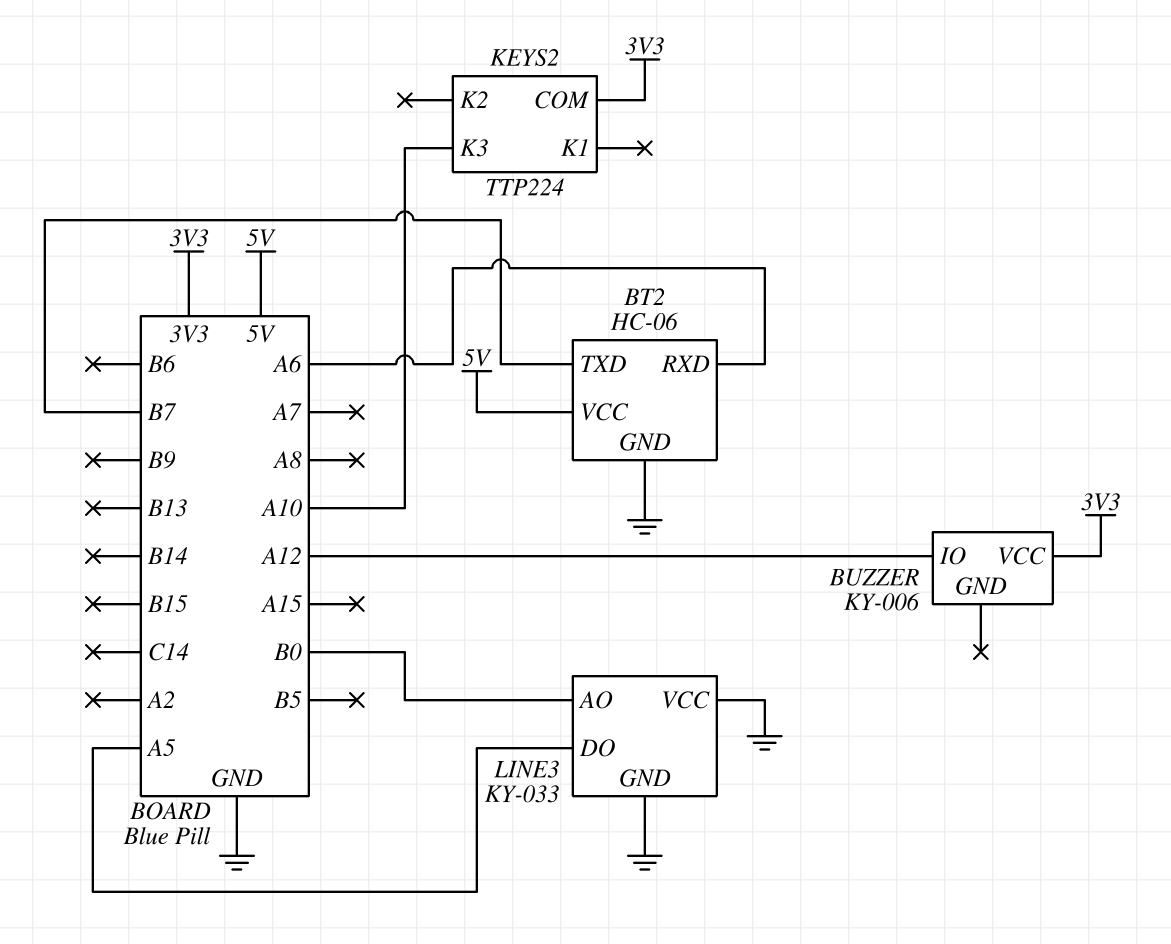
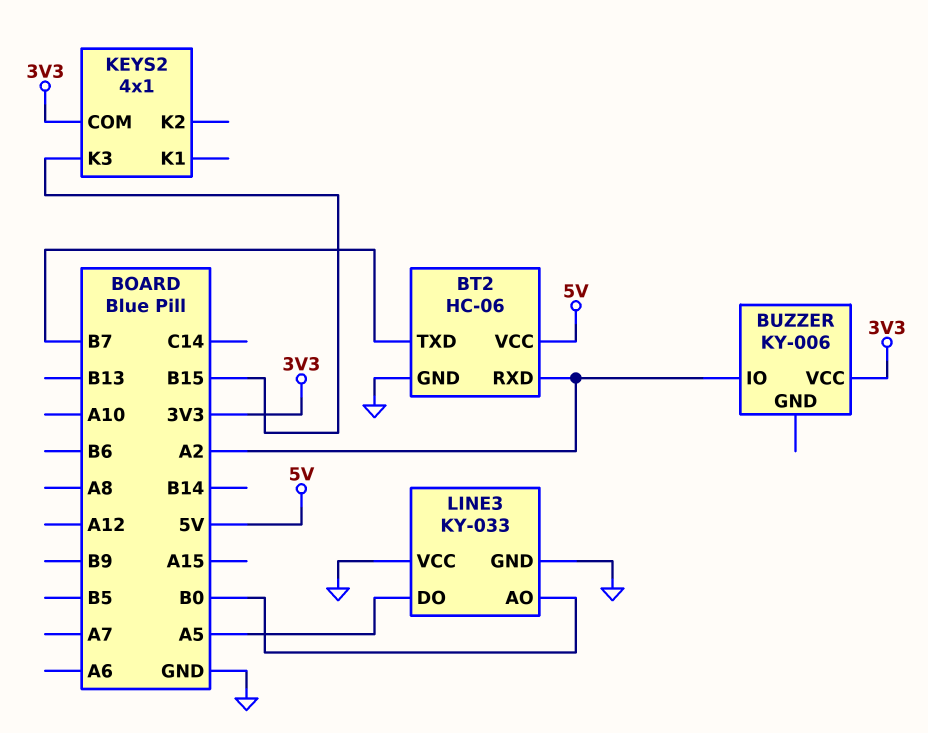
BT2 pin RXD: A6 -> A2
BUZZER pin IO: A12 -> A2
KEYS2: TTP224 -> 4x1
KEYS2 pin K3: A10 -> B15

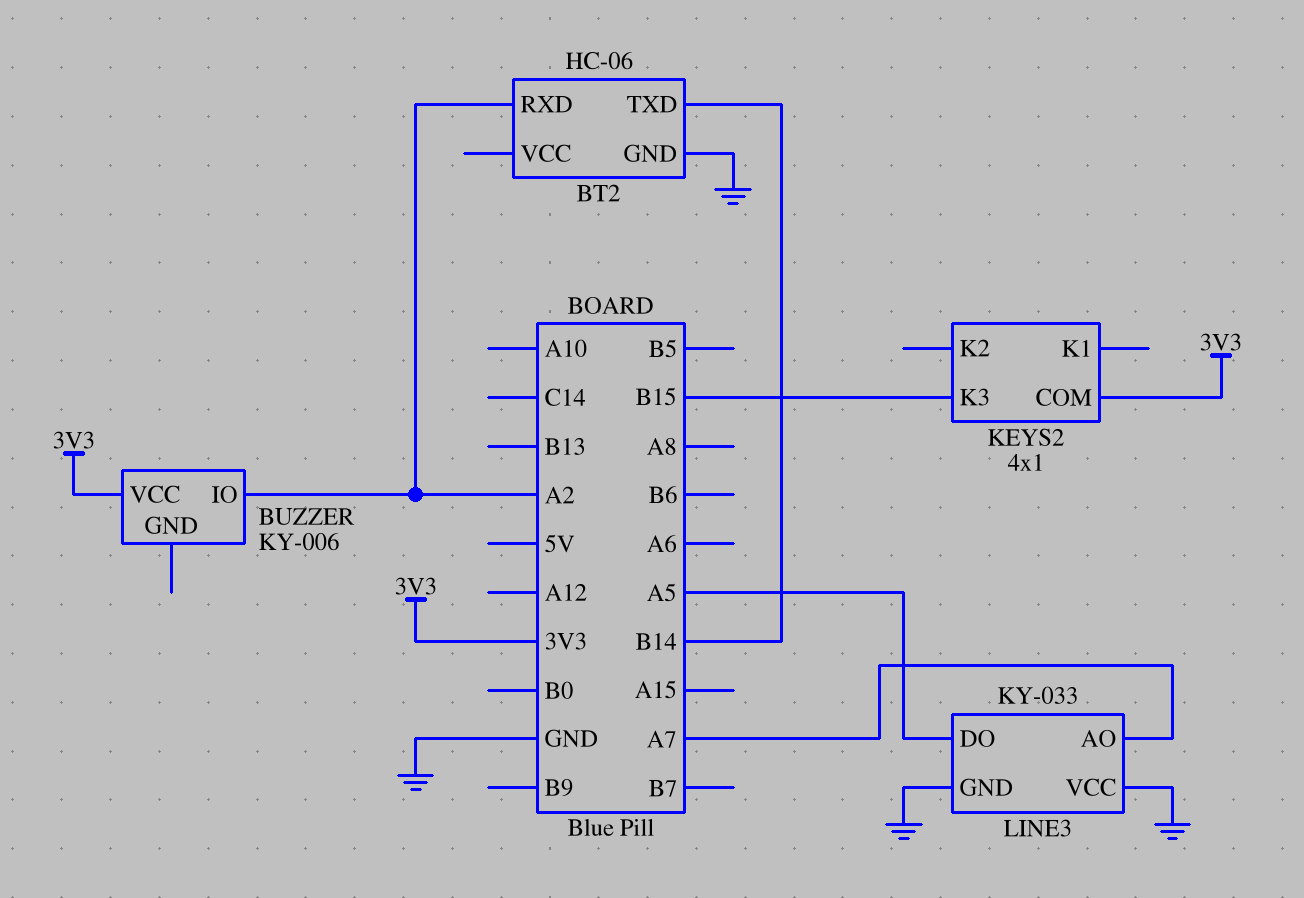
BT2 pin TXD: B7 -> B14
BT2 pin VCC: 5V -> none
LINE3 pin AO: B0 -> A7

